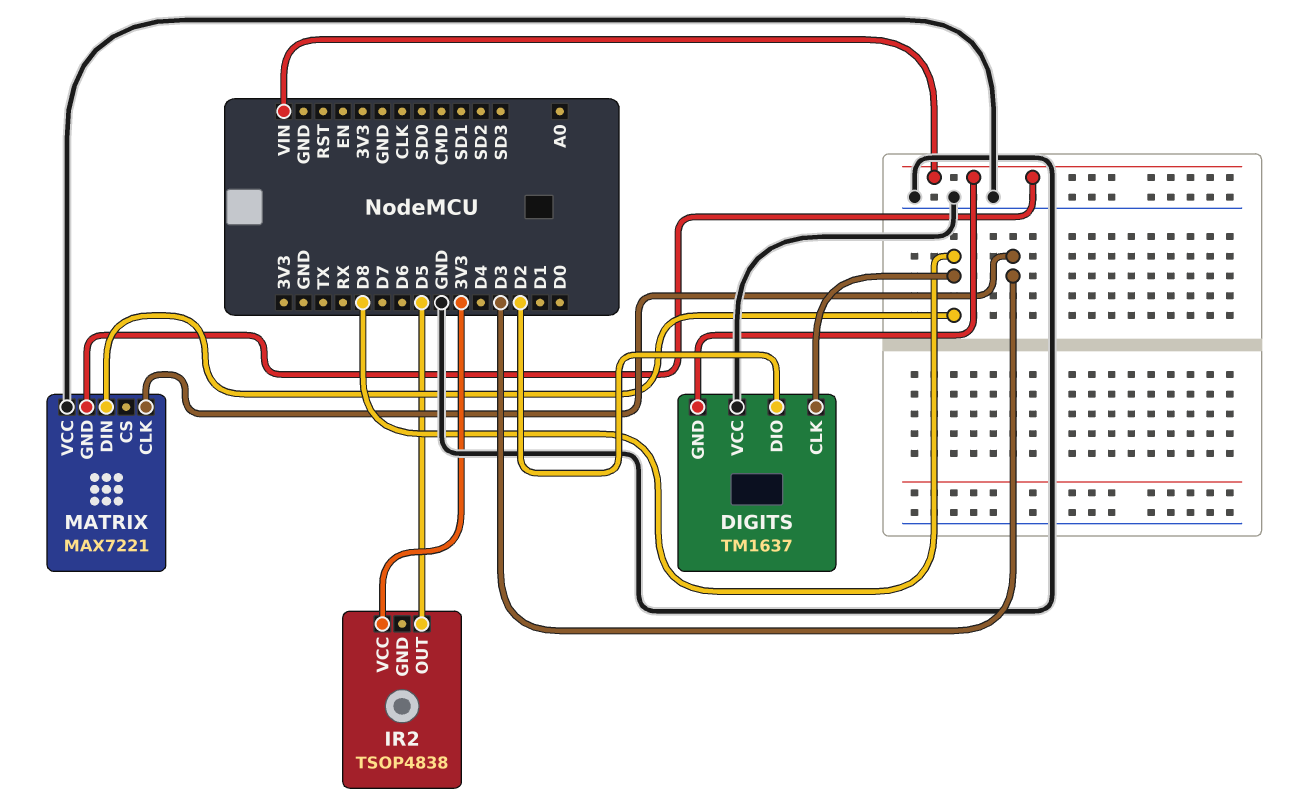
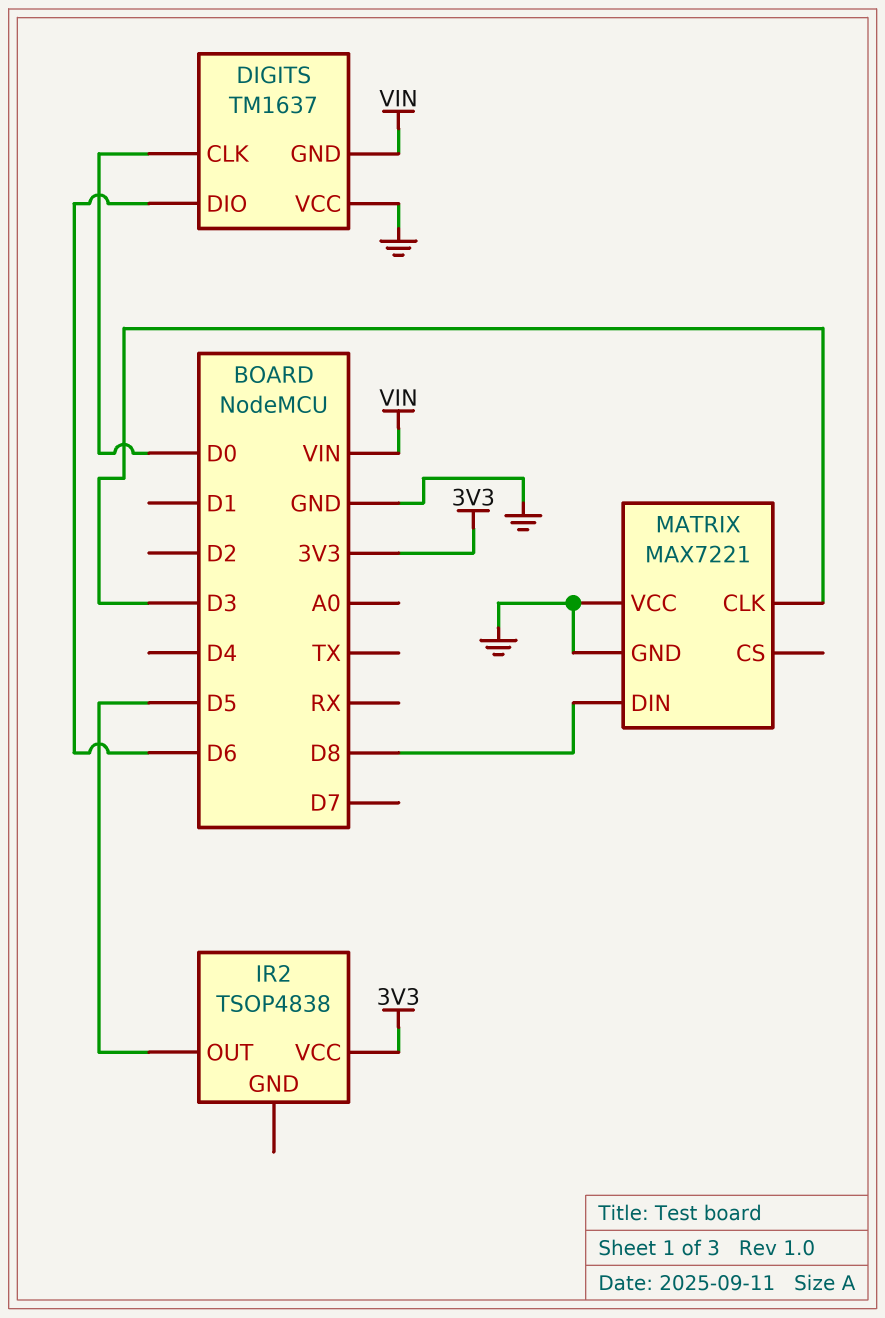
DIGITS pin CLK: D8 -> D0
DIGITS pin DIO: D2 -> D6
MATRIX pin GND: VIN -> GND

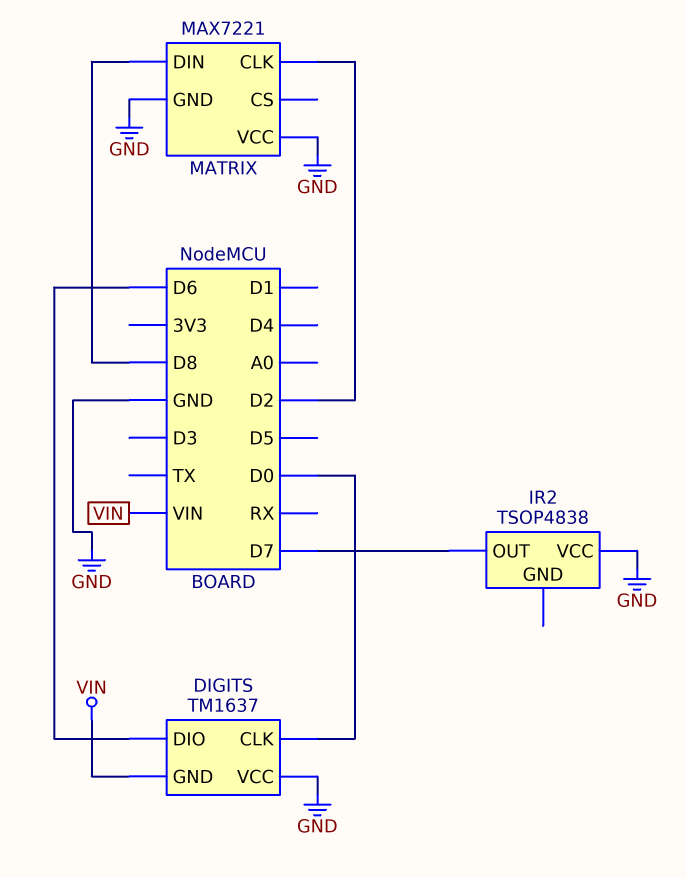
IR2 pin OUT: D5 -> D7
IR2 pin VCC: 3V3 -> GND
MATRIX pin CLK: D3 -> D2

